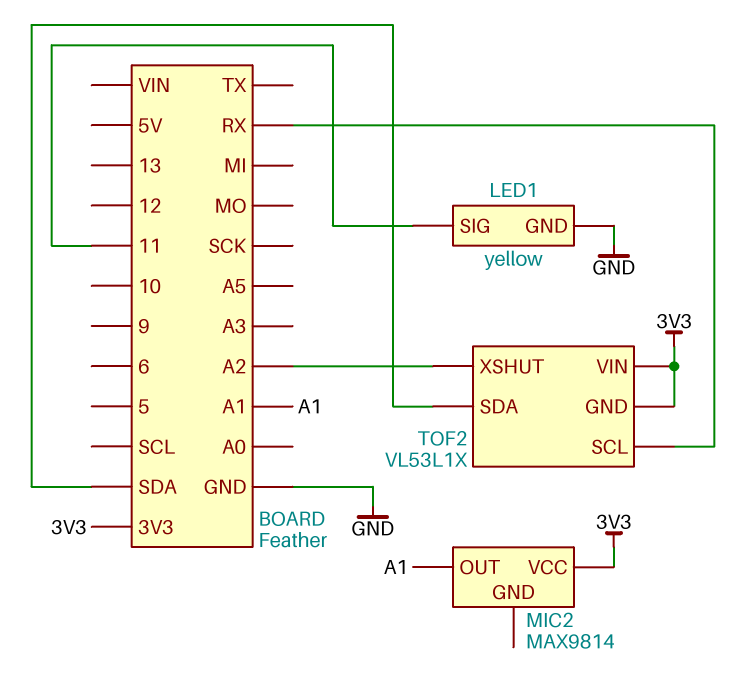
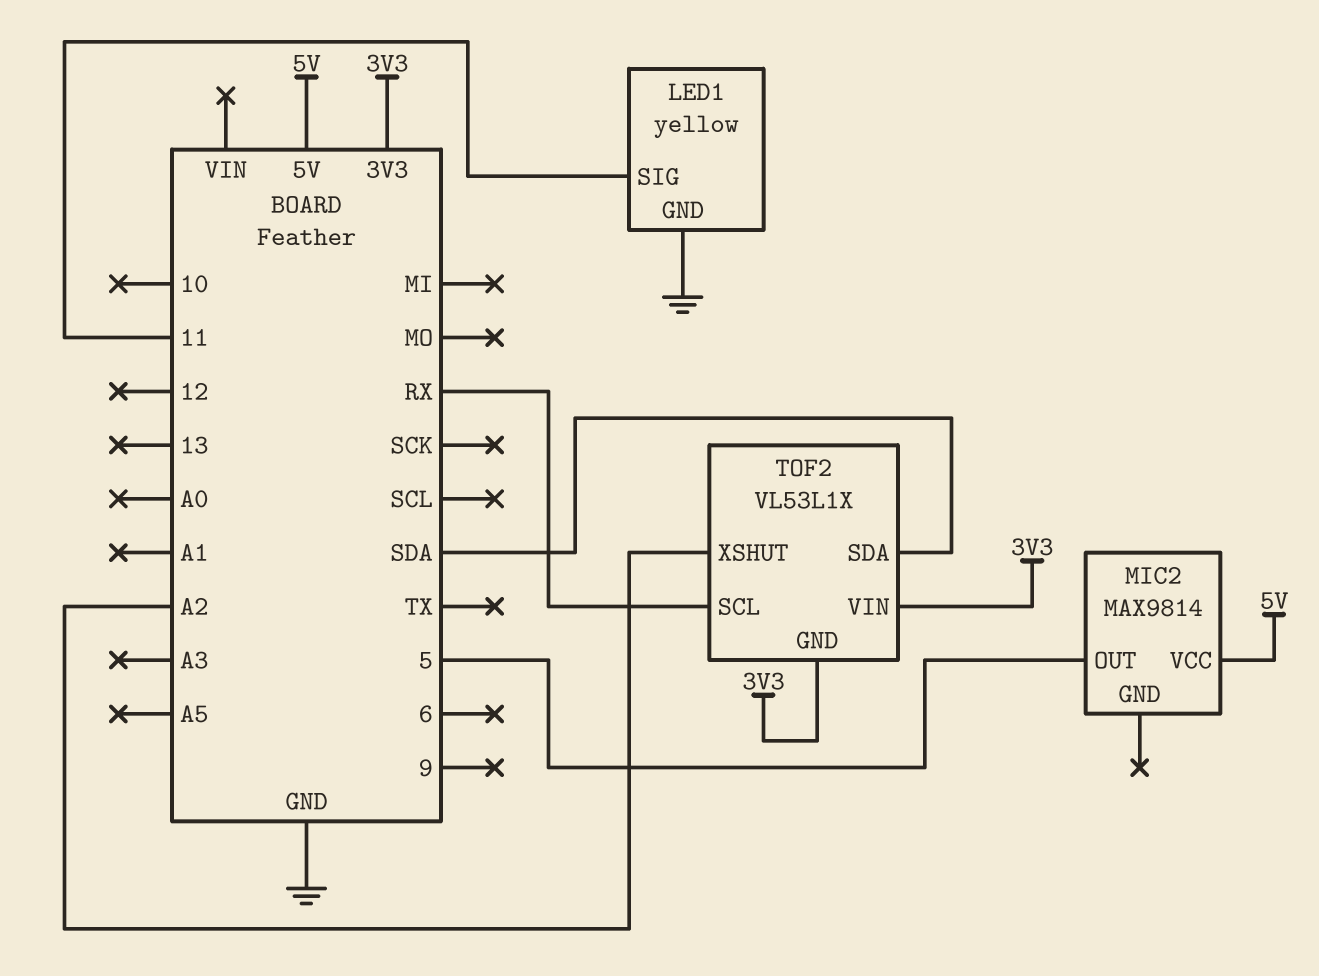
MIC2 pin OUT: A1 -> 5
MIC2 pin VCC: 3V3 -> 5V

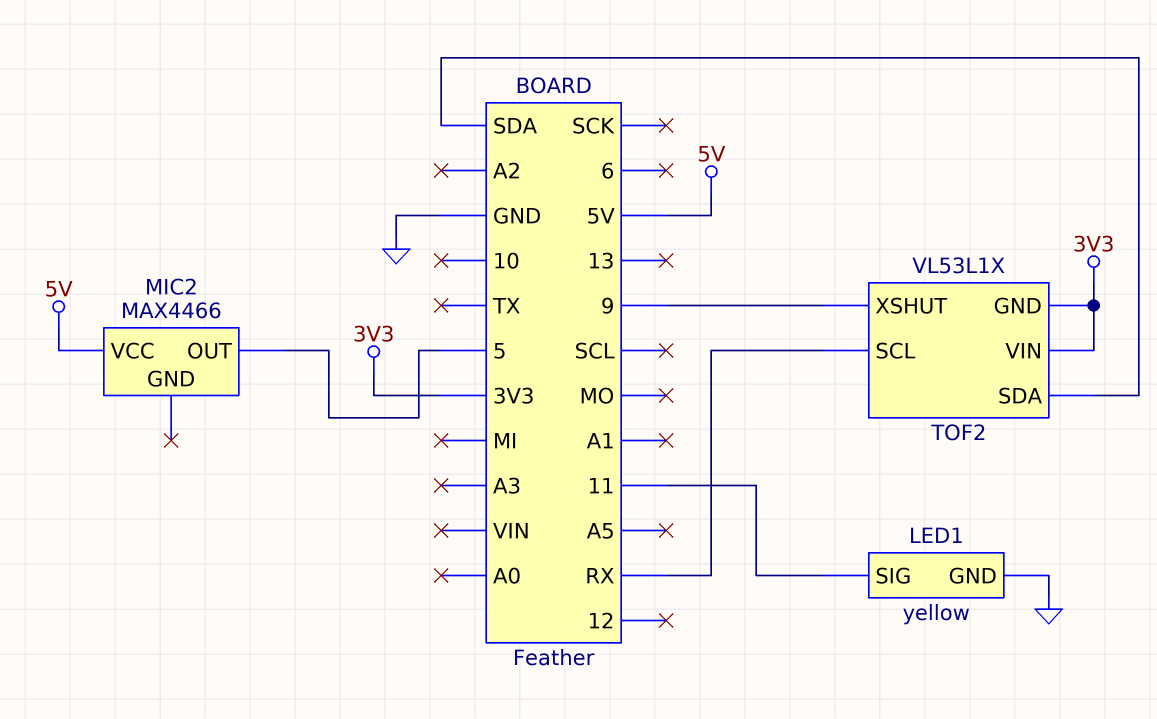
MIC2: MAX9814 -> MAX4466
TOF2 pin XSHUT: A2 -> 9

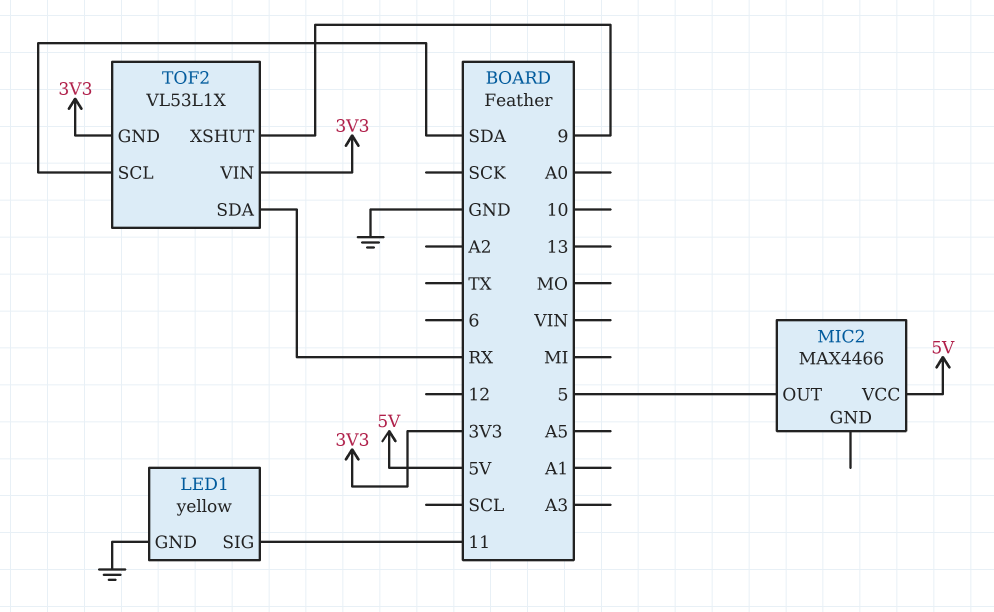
TOF2 pin SCL: RX -> SDA
TOF2 pin SDA: SDA -> RX

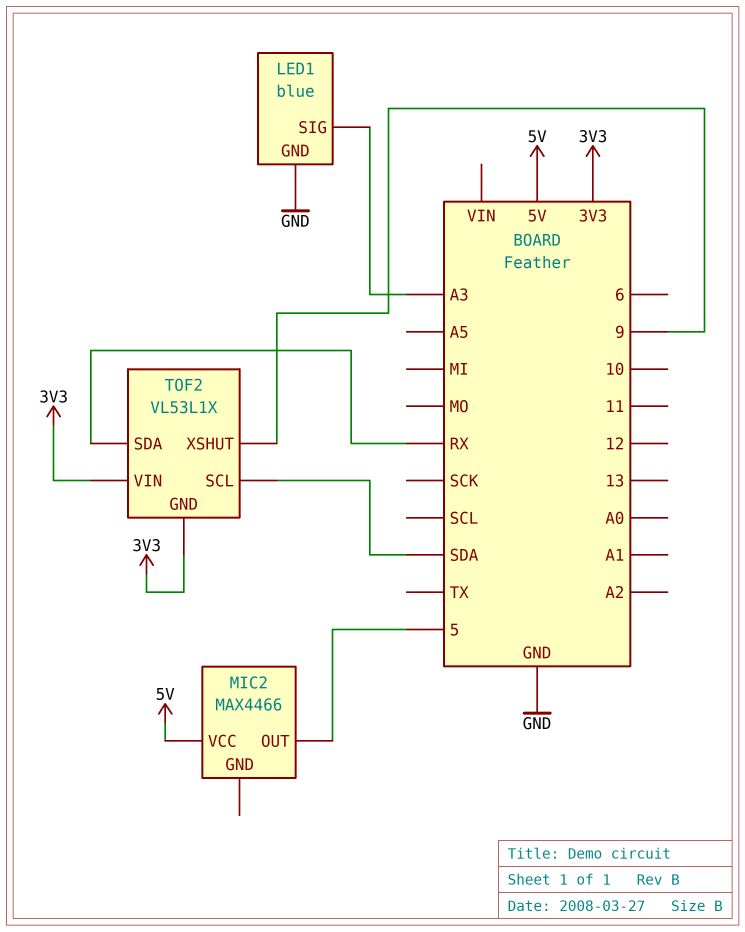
LED1: yellow -> blue
LED1 pin SIG: 11 -> A3

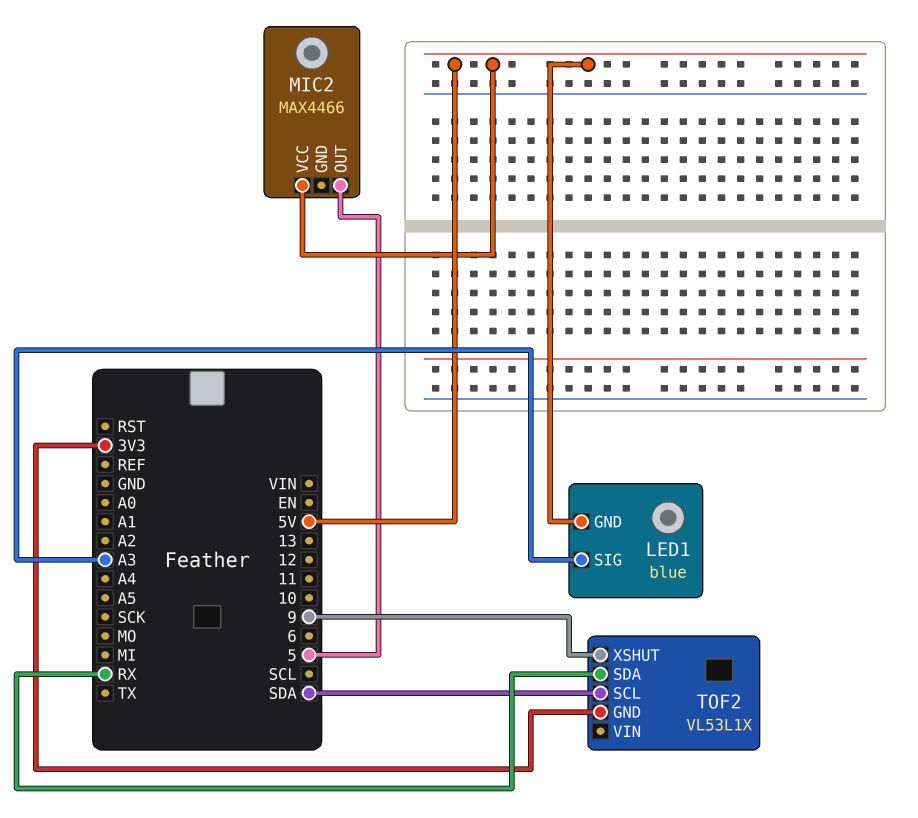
LED1 pin GND: GND -> 5V
TOF2 pin VIN: 3V3 -> none

